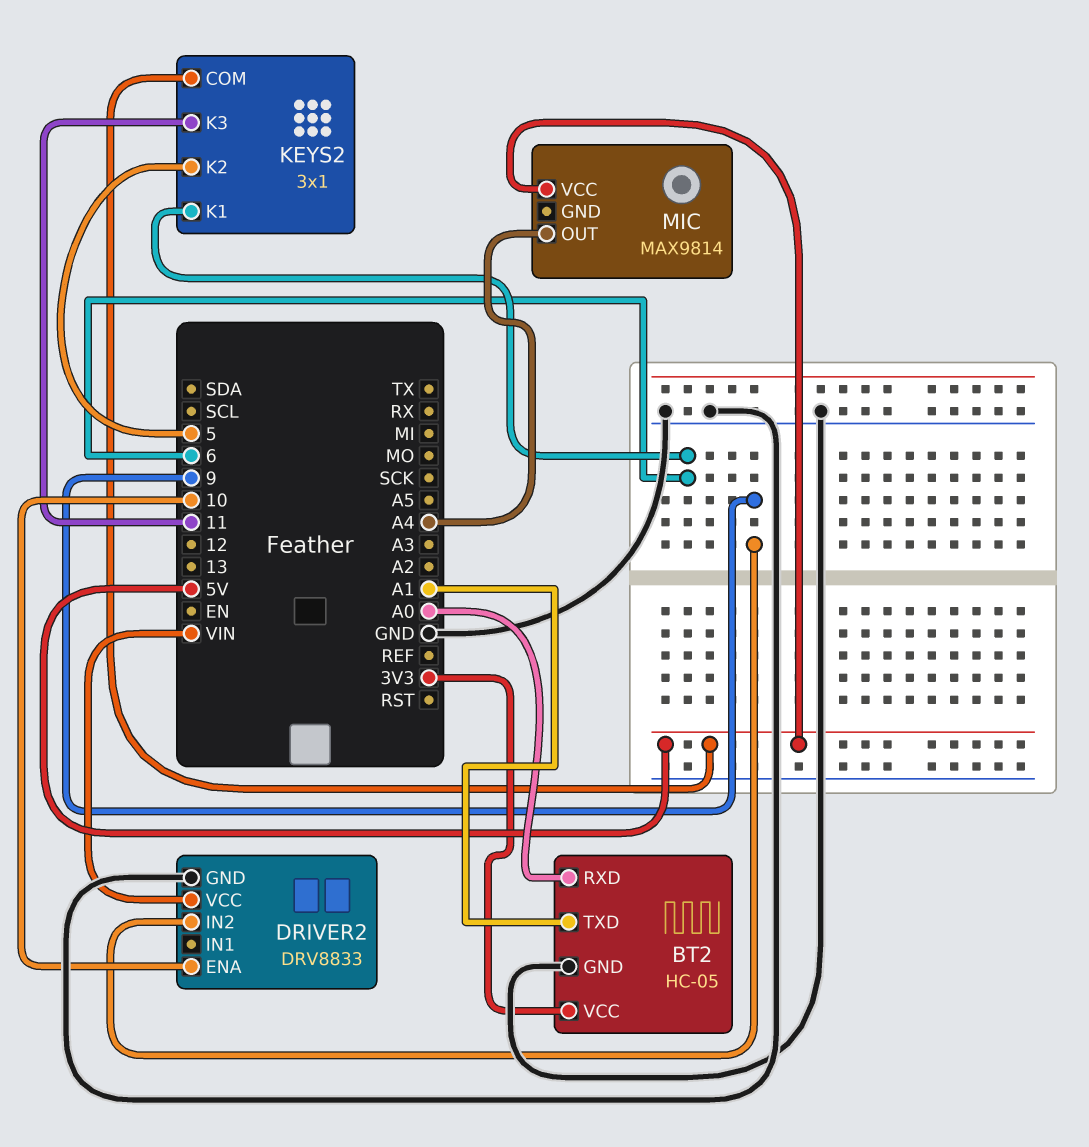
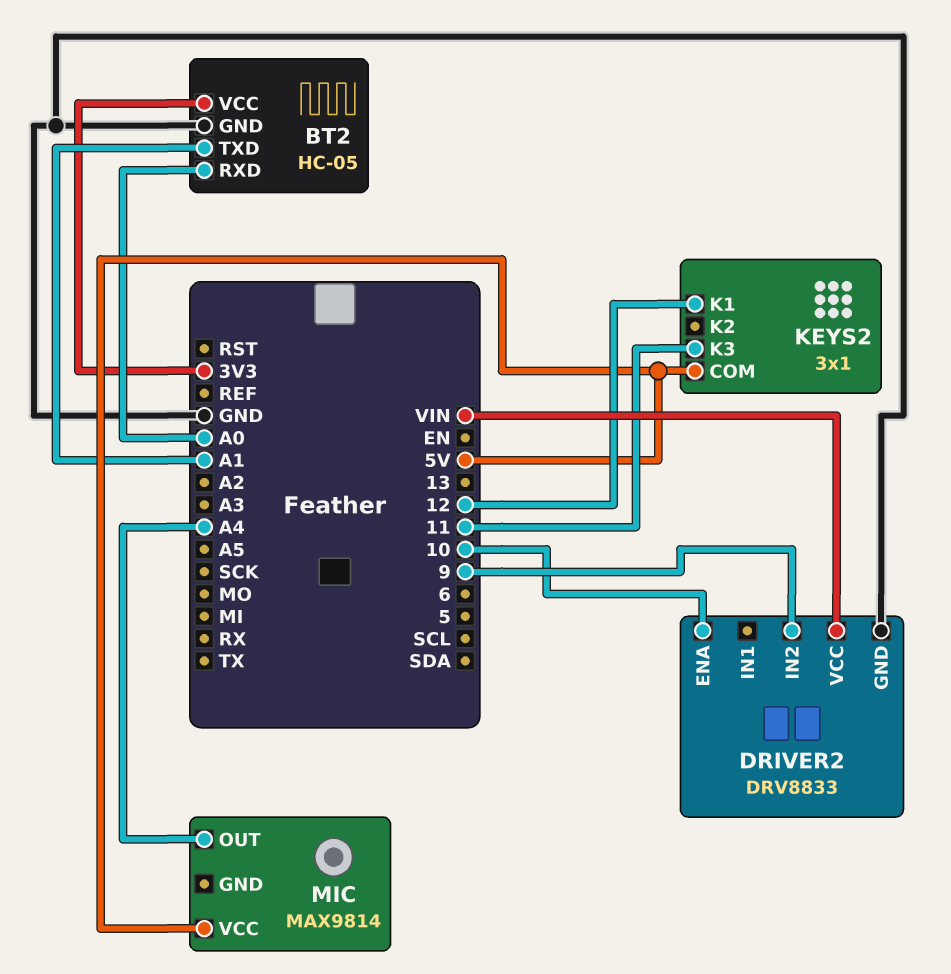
KEYS2 pin K1: 6 -> 12
KEYS2 pin K2: 5 -> none

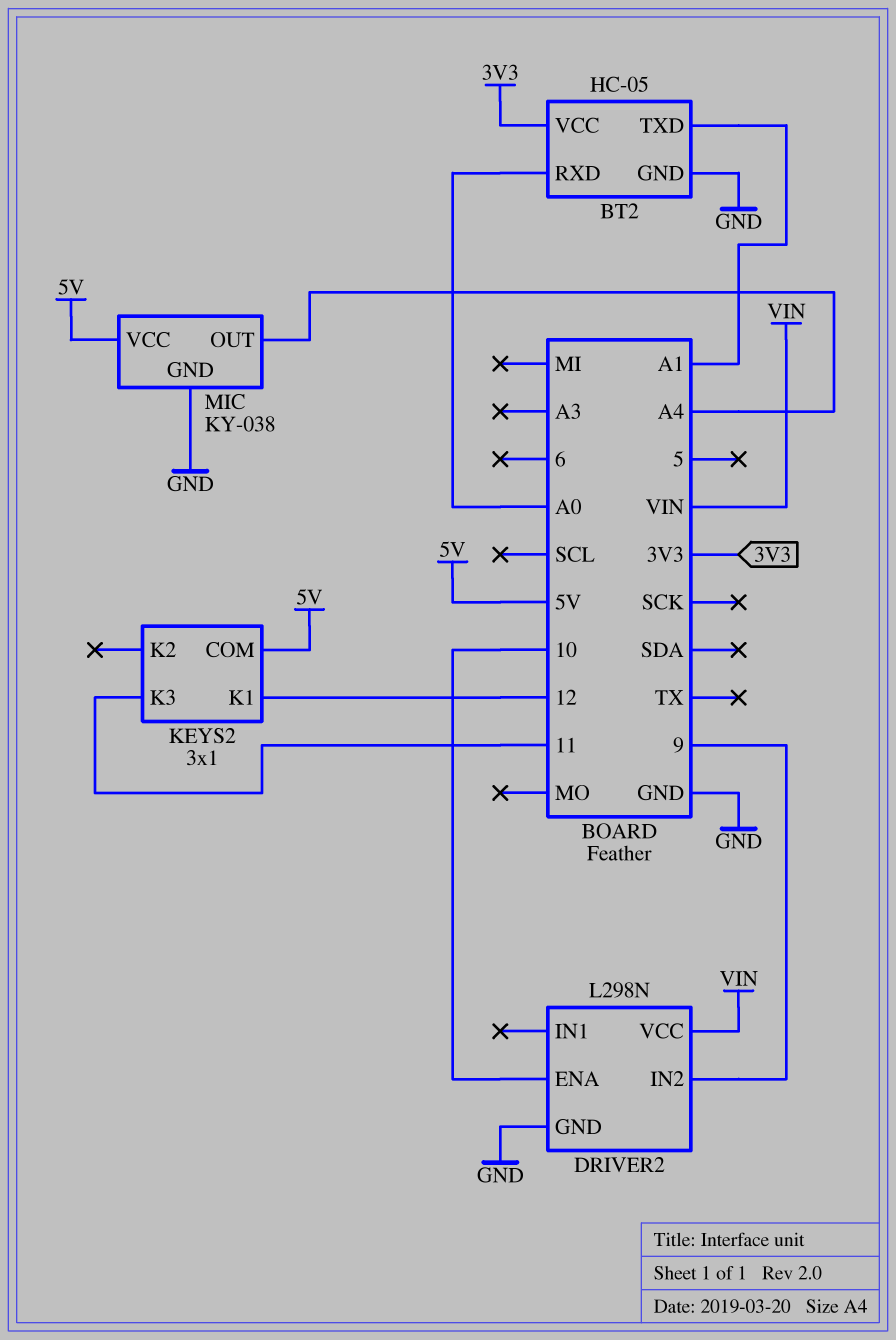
DRIVER2: DRV8833 -> L298N
MIC: MAX9814 -> KY-038
MIC pin GND: none -> GND

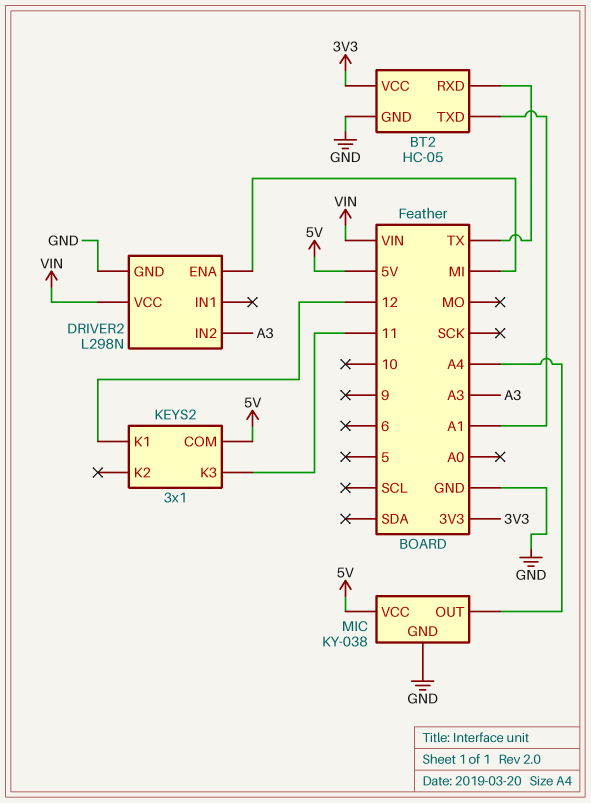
BT2 pin RXD: A0 -> TX
DRIVER2 pin ENA: 10 -> MI
DRIVER2 pin IN2: 9 -> A3

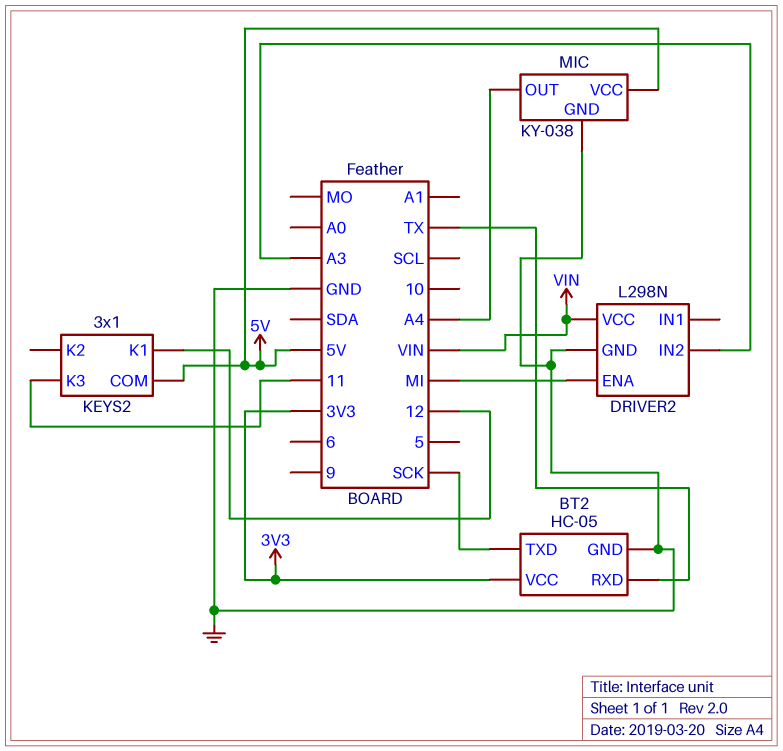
BT2 pin TXD: A1 -> SCK

